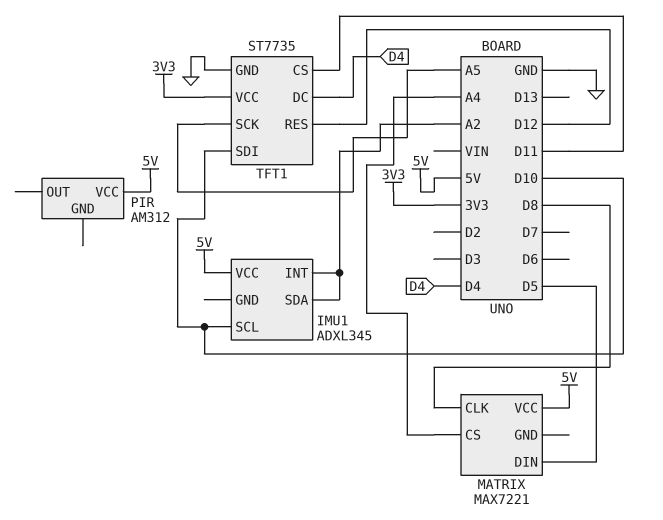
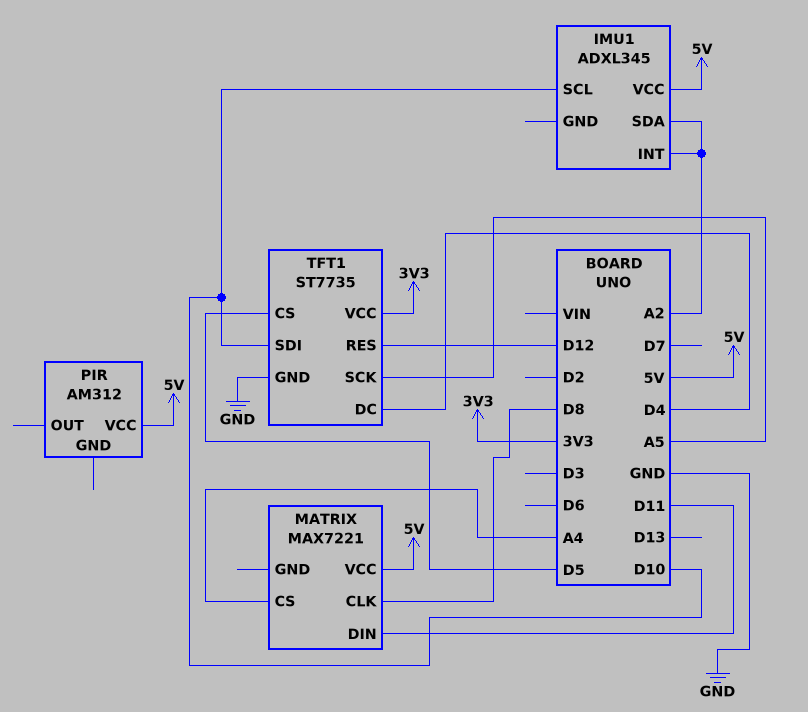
MATRIX pin DIN: D5 -> D11
TFT1 pin CS: D11 -> D5

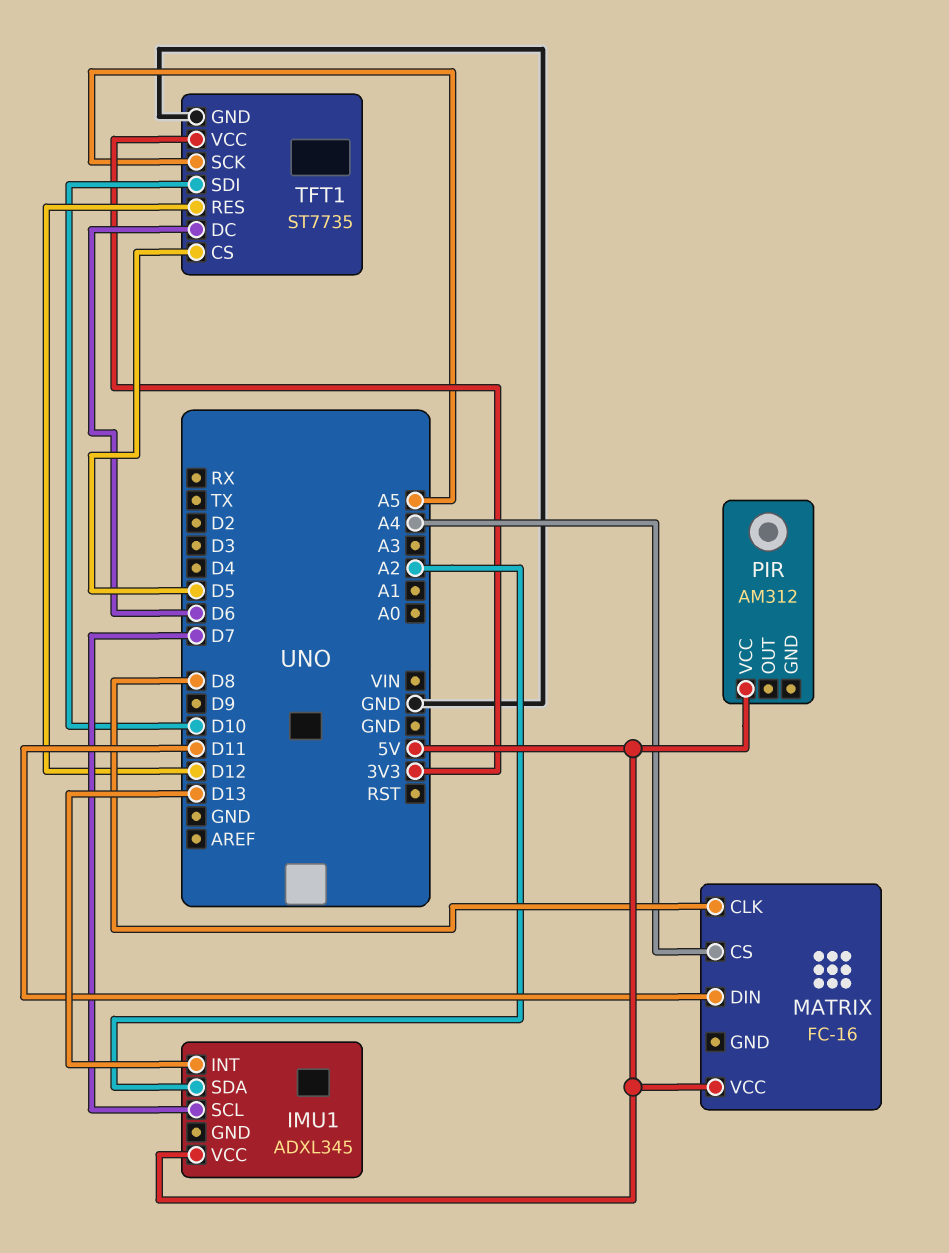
IMU1 pin INT: A2 -> D13
IMU1 pin SCL: D10 -> D7
MATRIX: MAX7221 -> FC-16
TFT1 pin DC: D4 -> D6

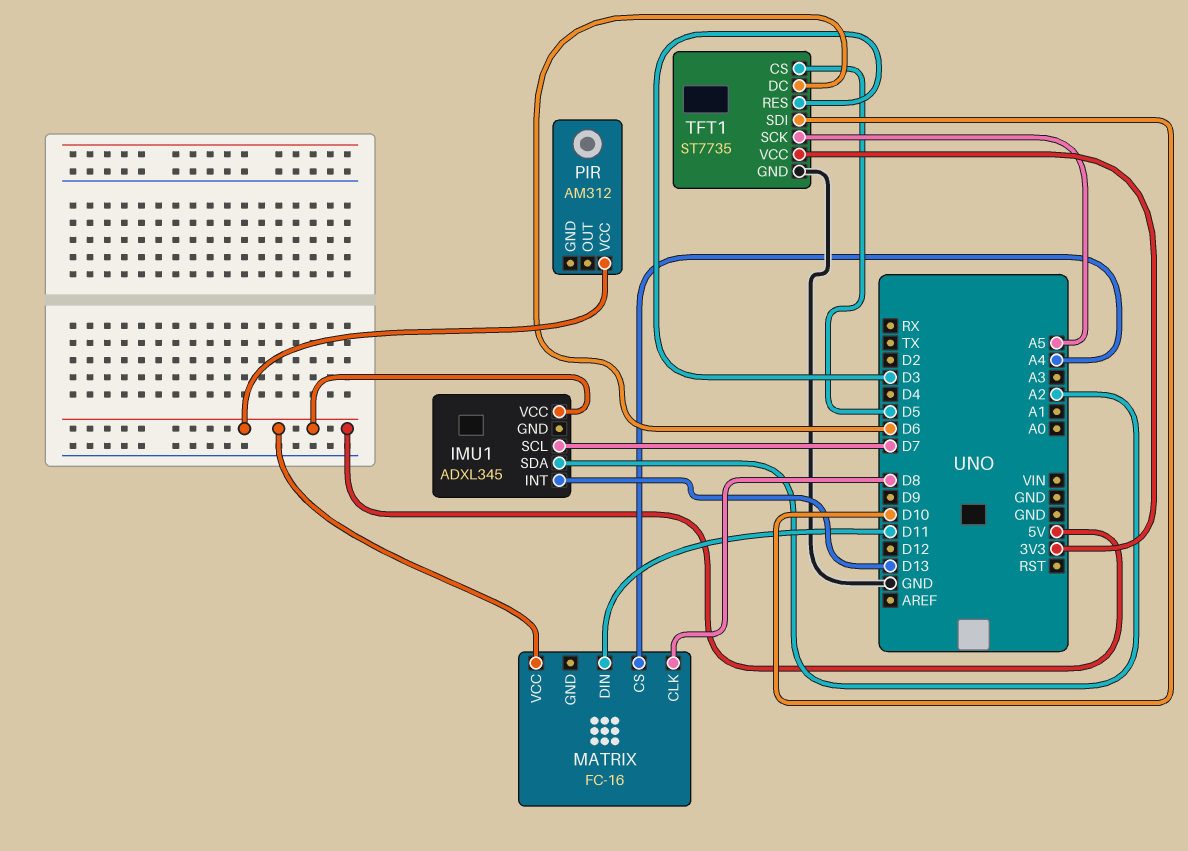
TFT1 pin RES: D12 -> D3

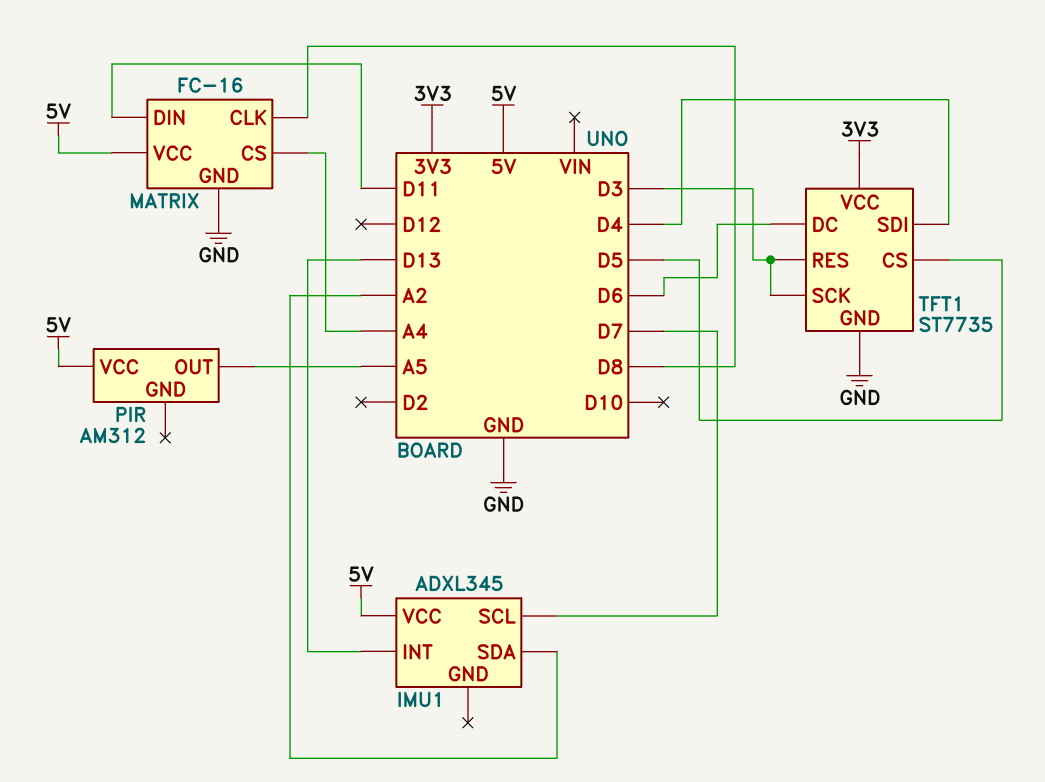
MATRIX pin GND: none -> GND
PIR pin OUT: none -> A5
TFT1 pin SCK: A5 -> D3
TFT1 pin SDI: D10 -> D4

